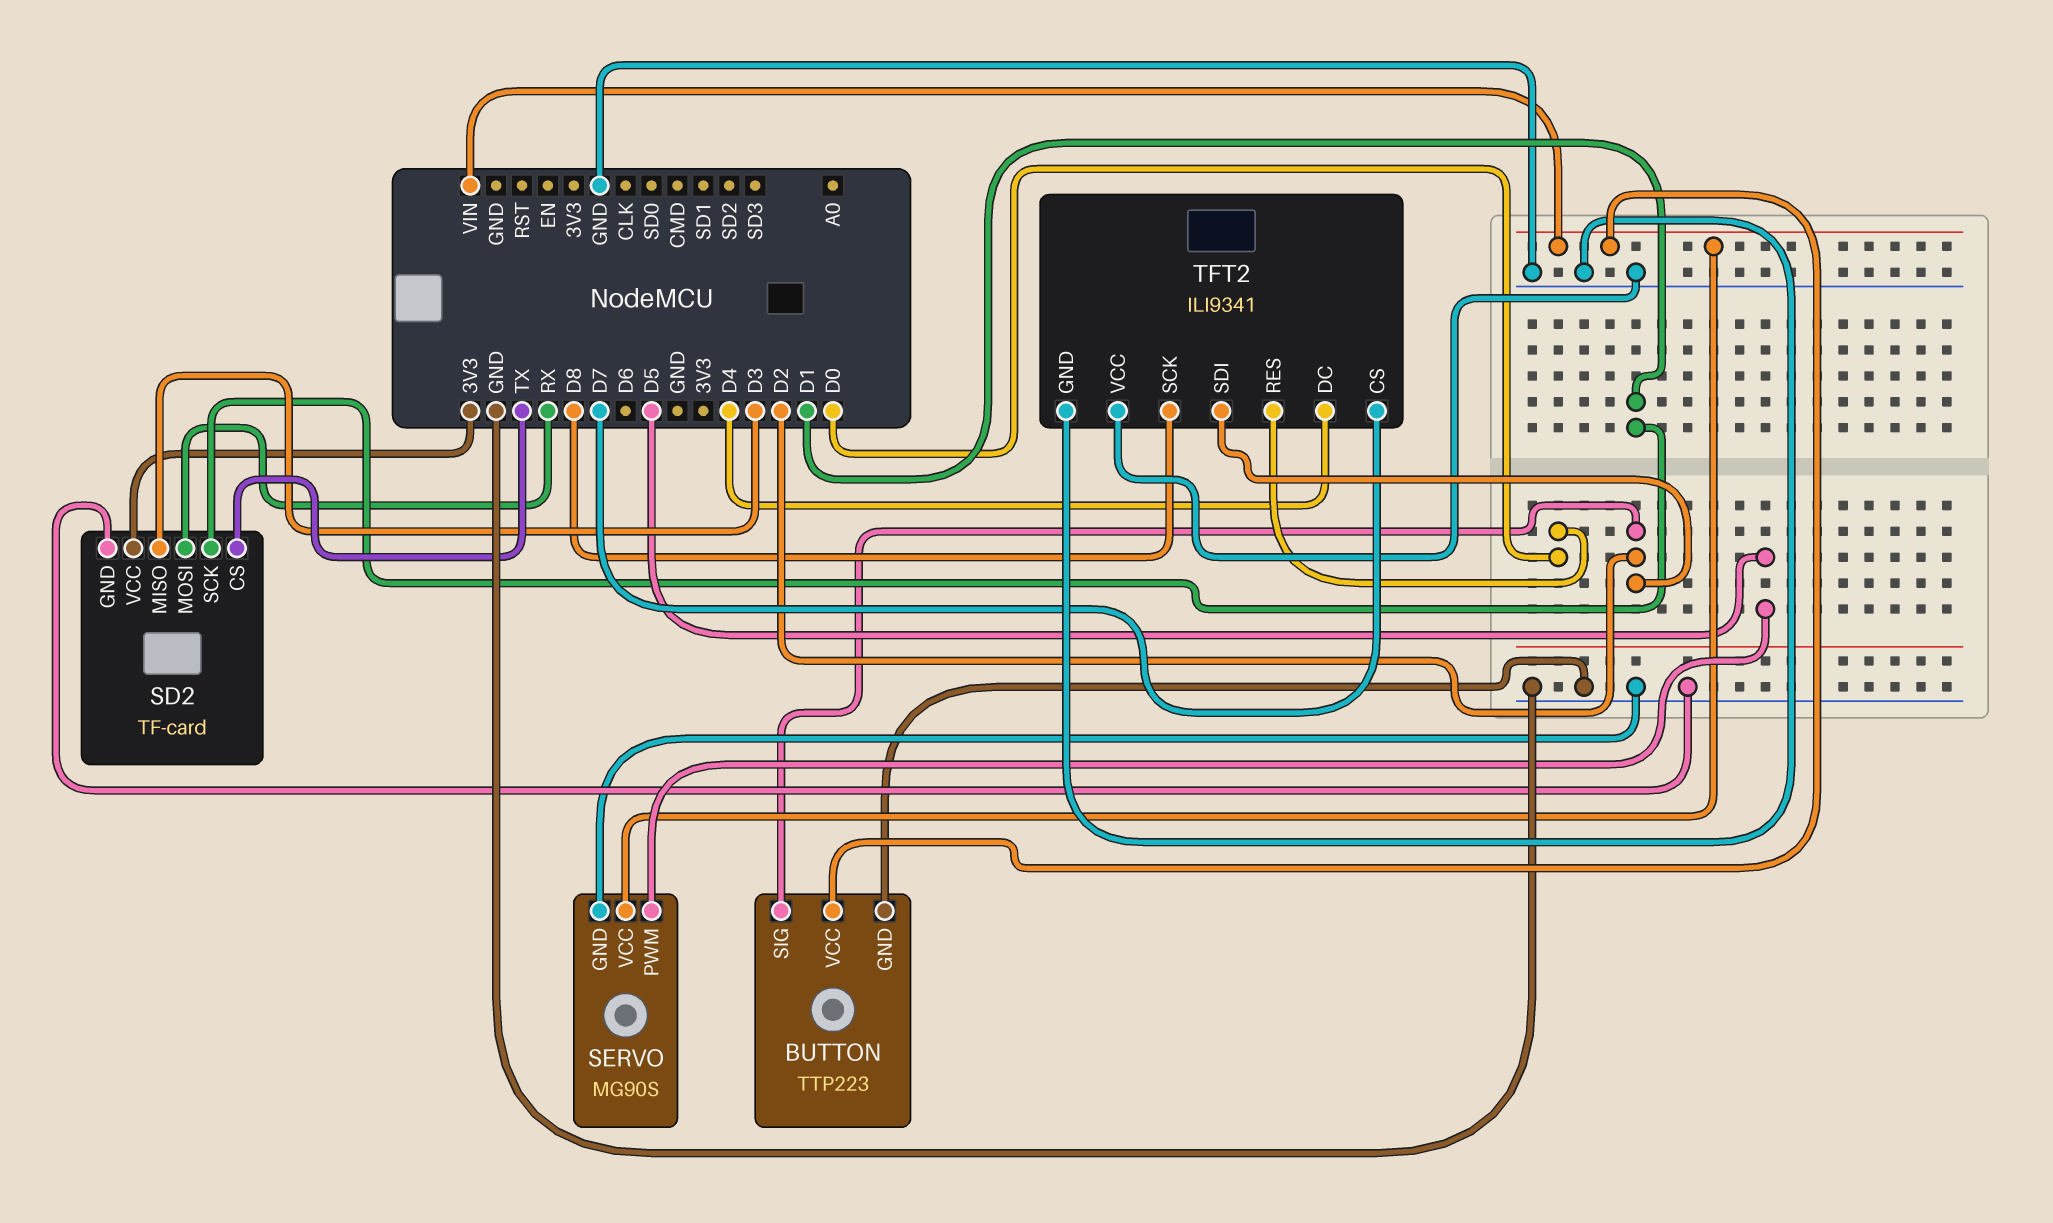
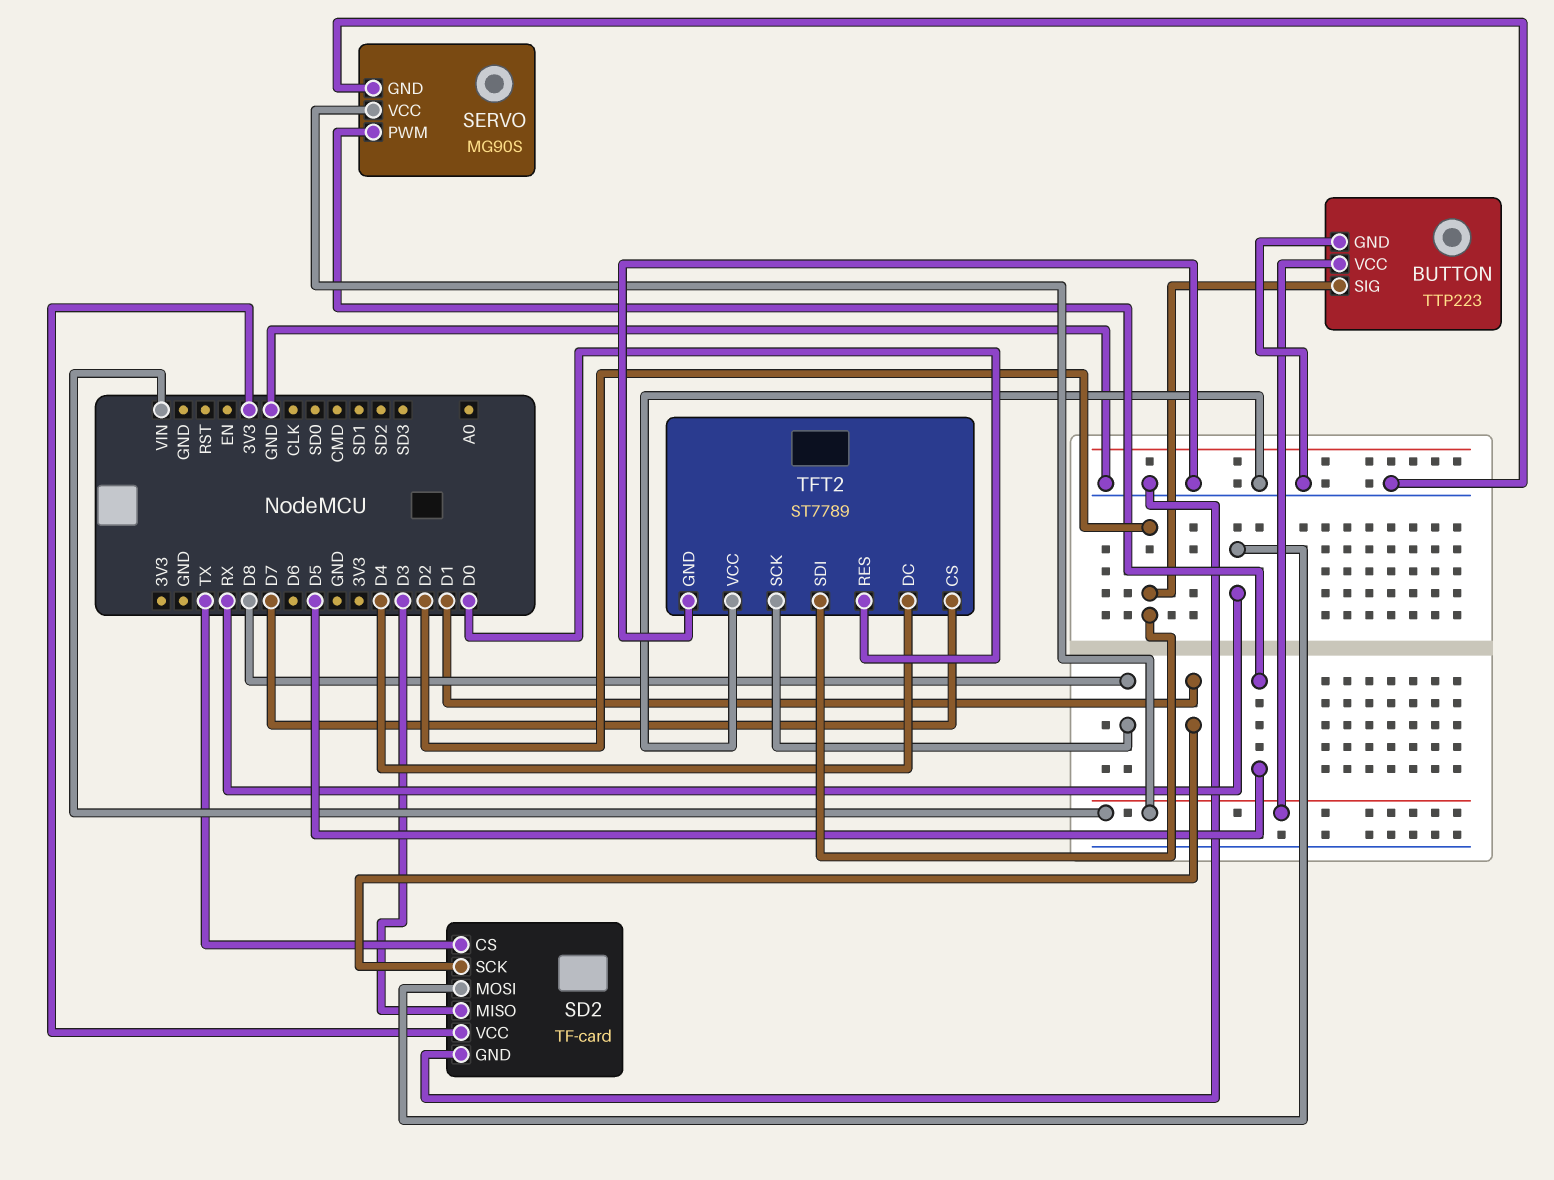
TFT2: ILI9341 -> ST7789

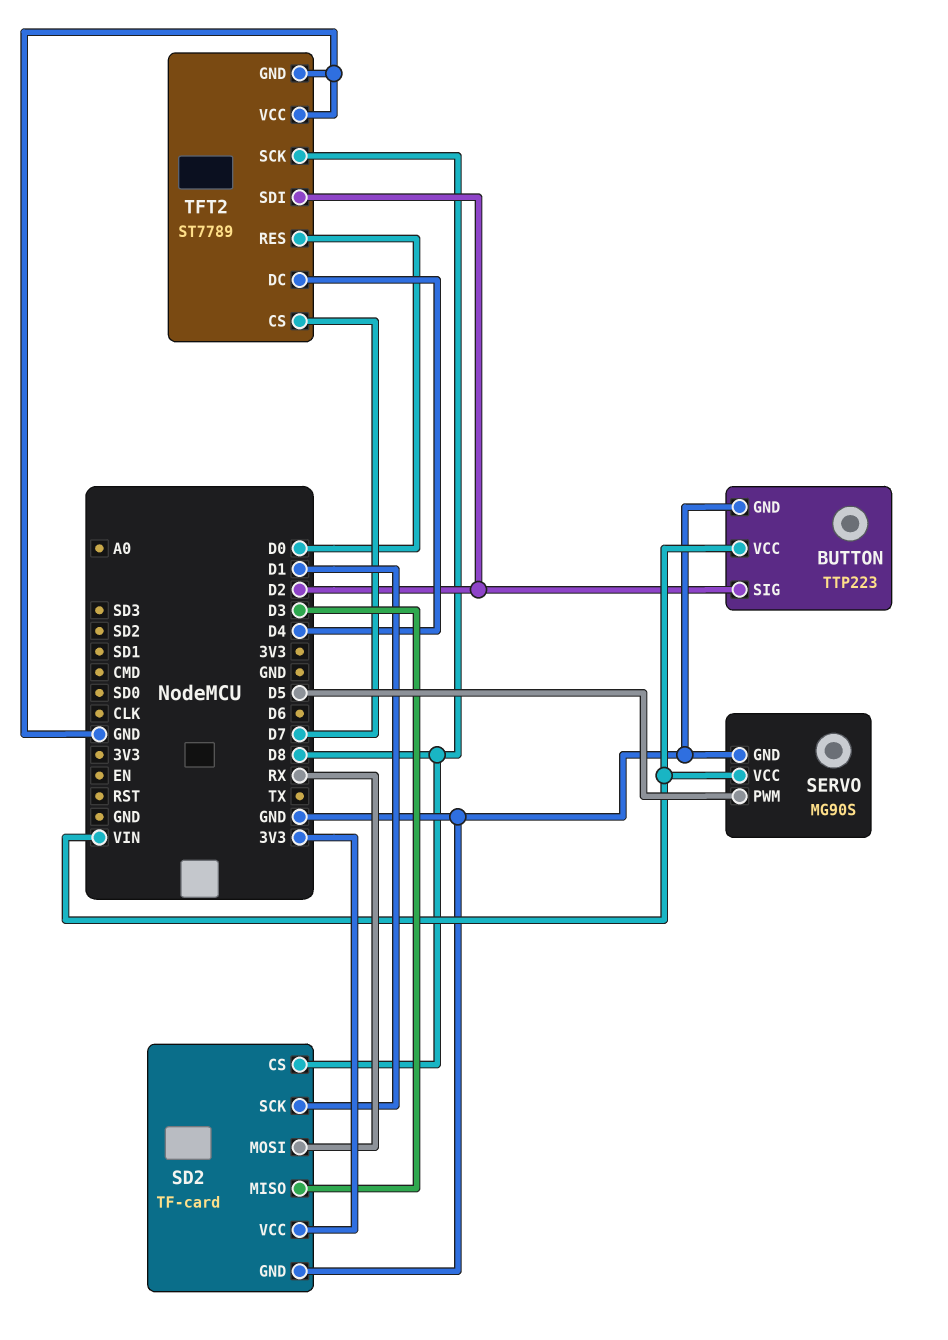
SD2 pin CS: TX -> D8

